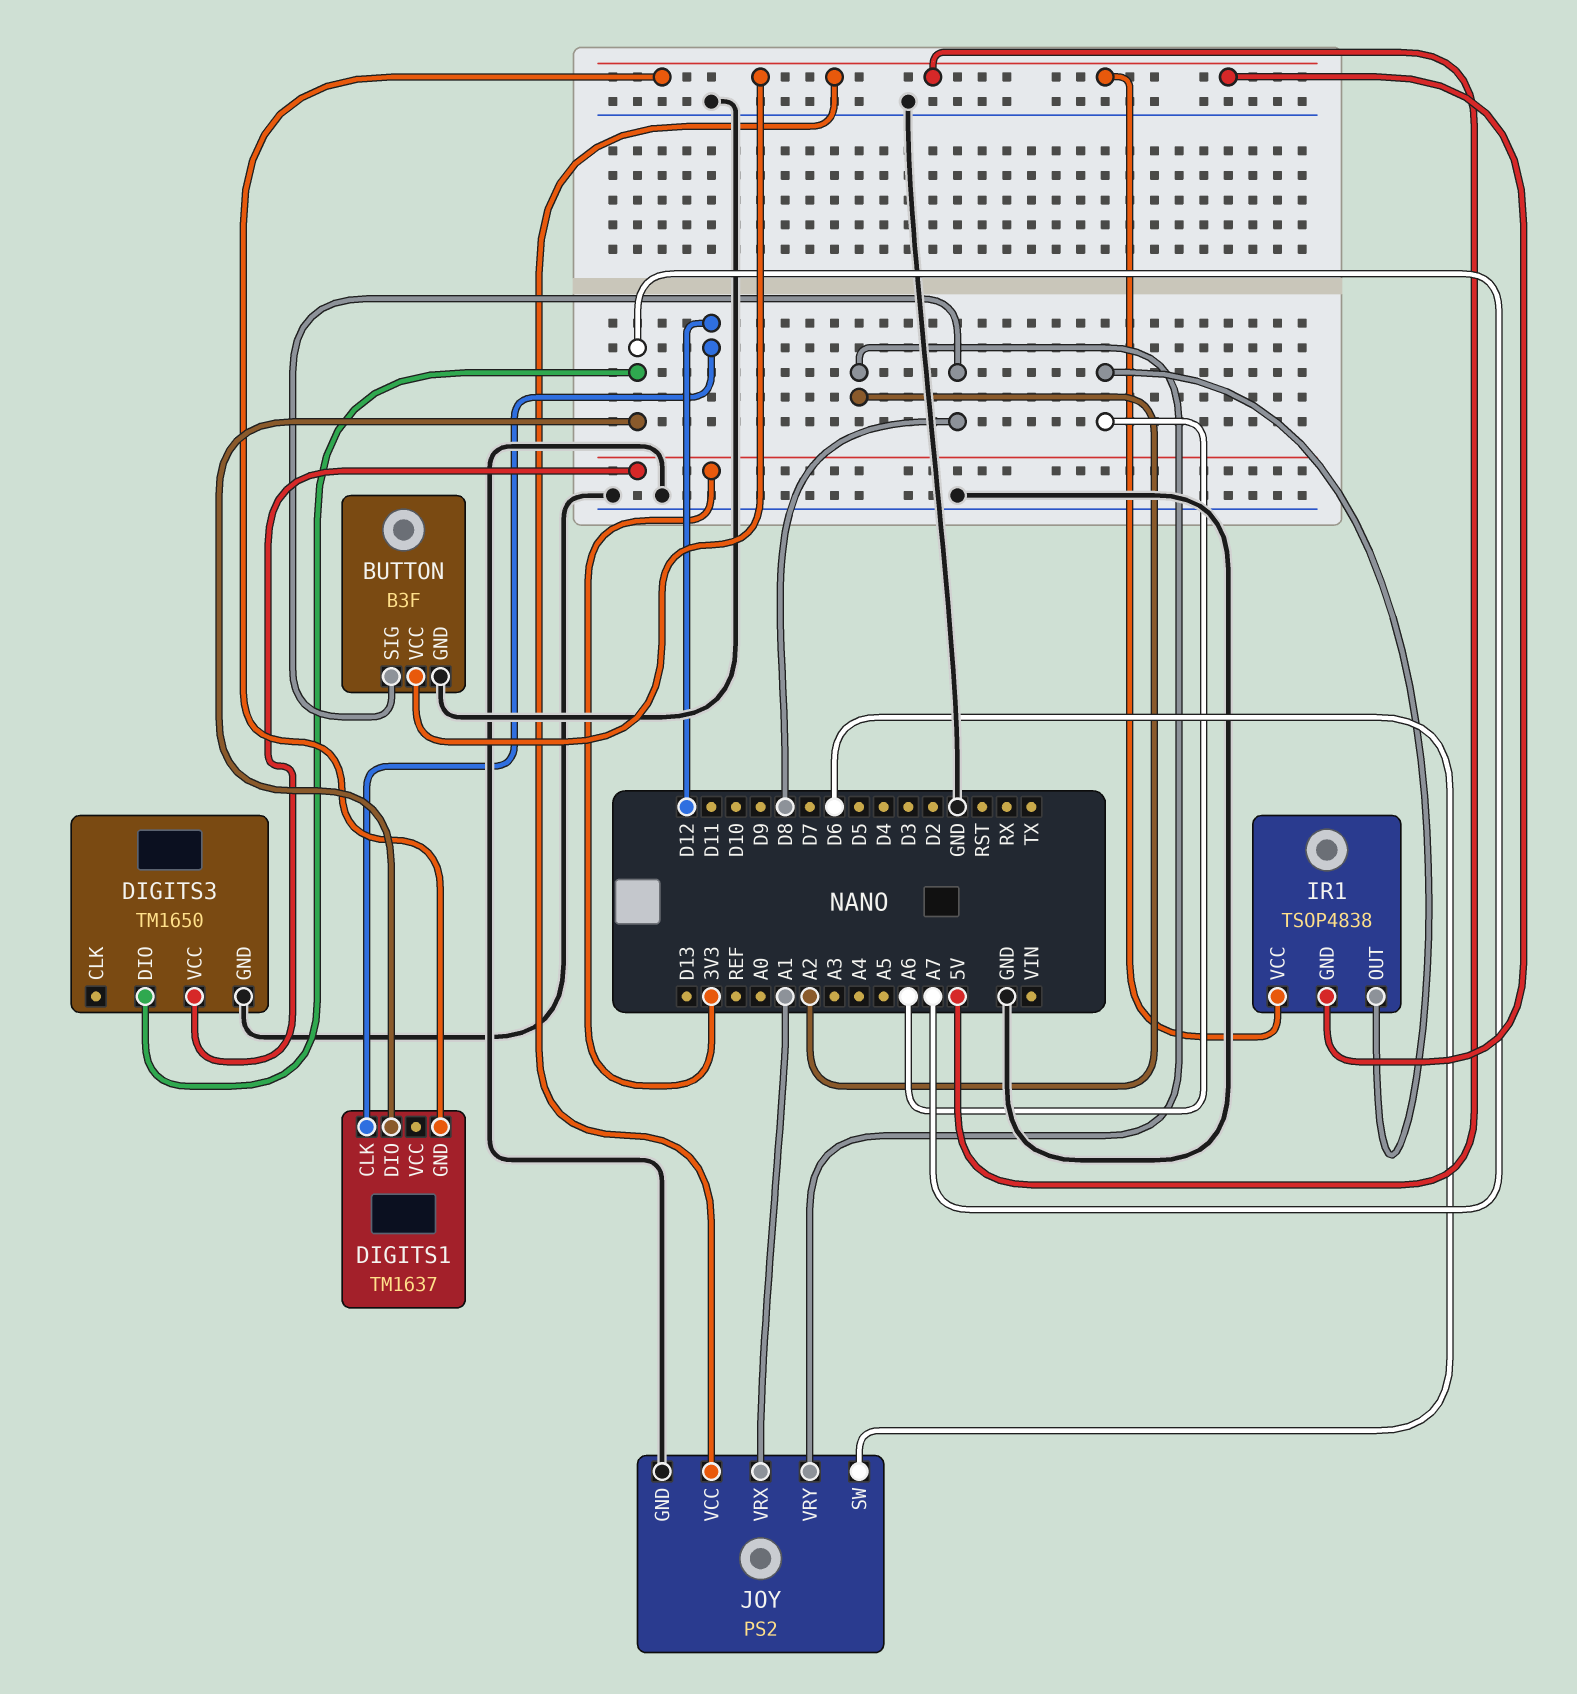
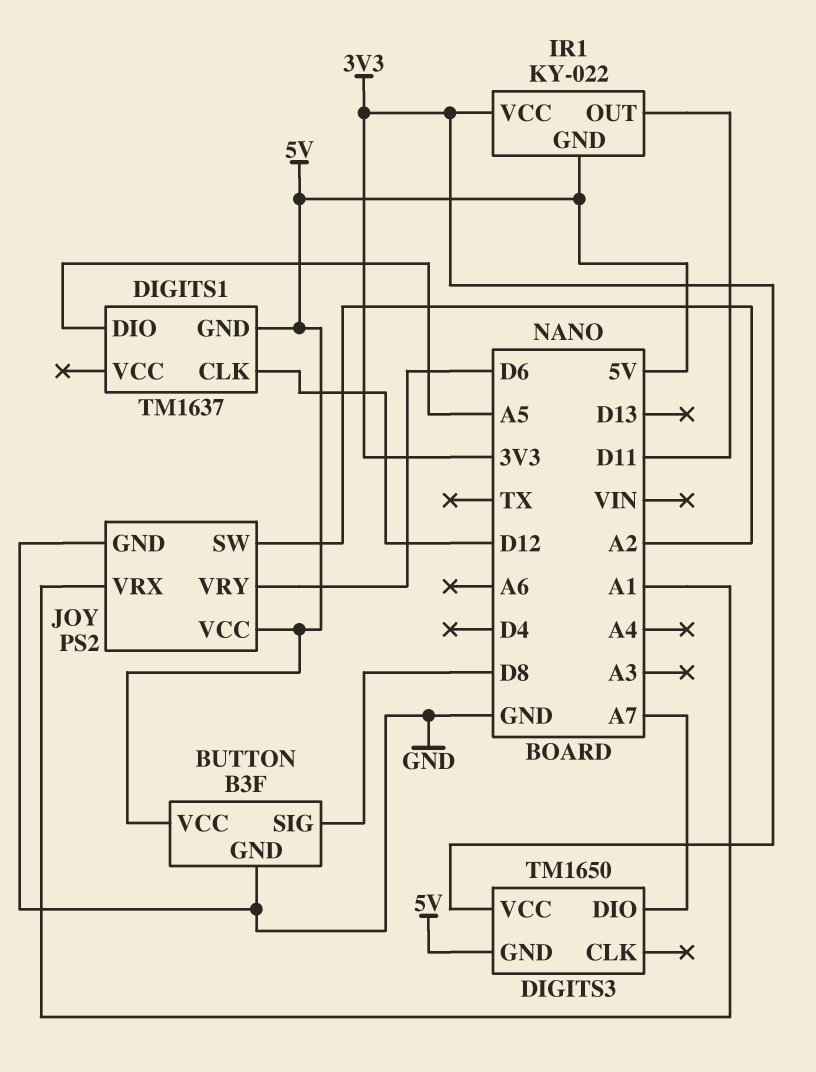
DIGITS1 pin DIO: A7 -> A5
DIGITS3 pin GND: GND -> 5V
IR1: TSOP4838 -> KY-022
IR1 pin OUT: A6 -> D11
IR1 pin VCC: 5V -> 3V3
JOY pin SW: D6 -> A2
JOY pin VRY: A2 -> D6

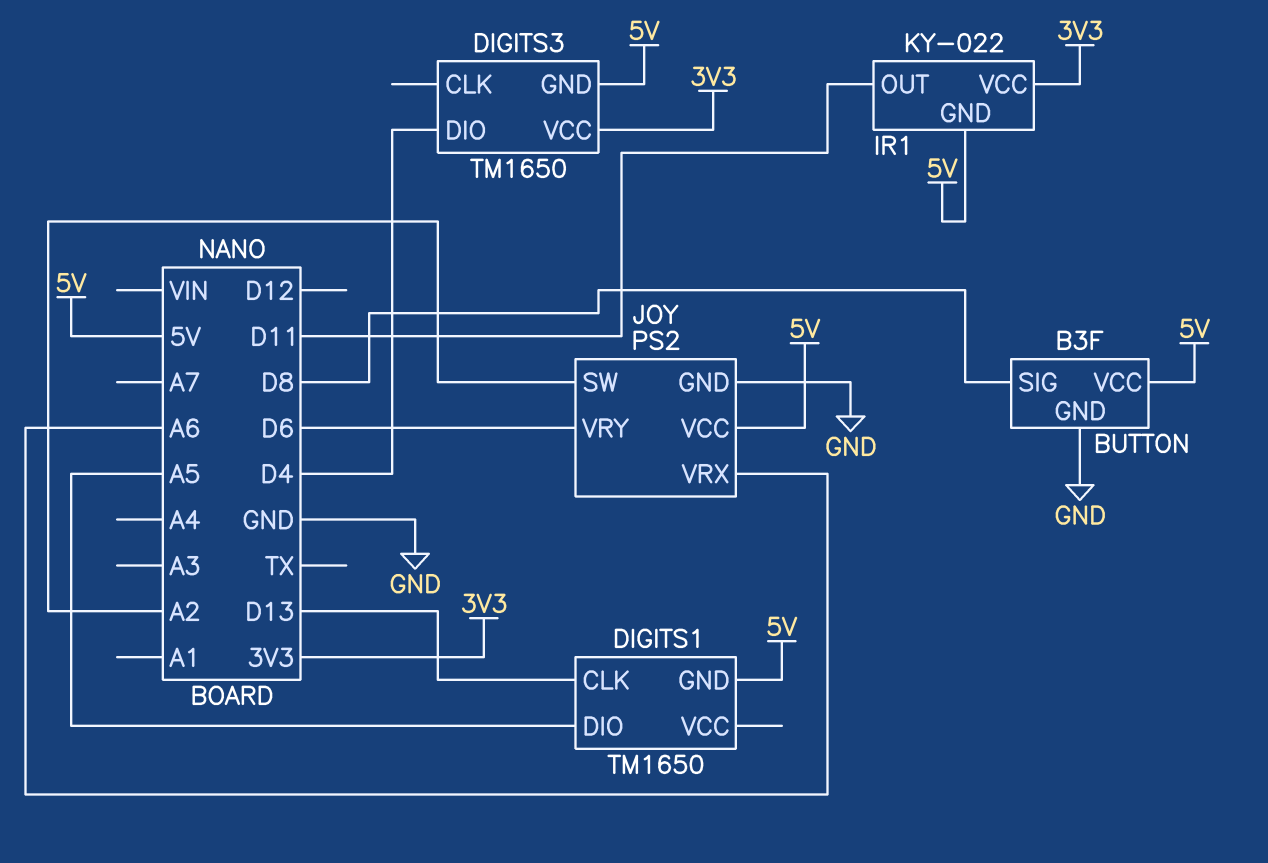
DIGITS1: TM1637 -> TM1650
DIGITS1 pin CLK: D12 -> D13
DIGITS3 pin DIO: A7 -> D4
JOY pin VRX: A1 -> A6

